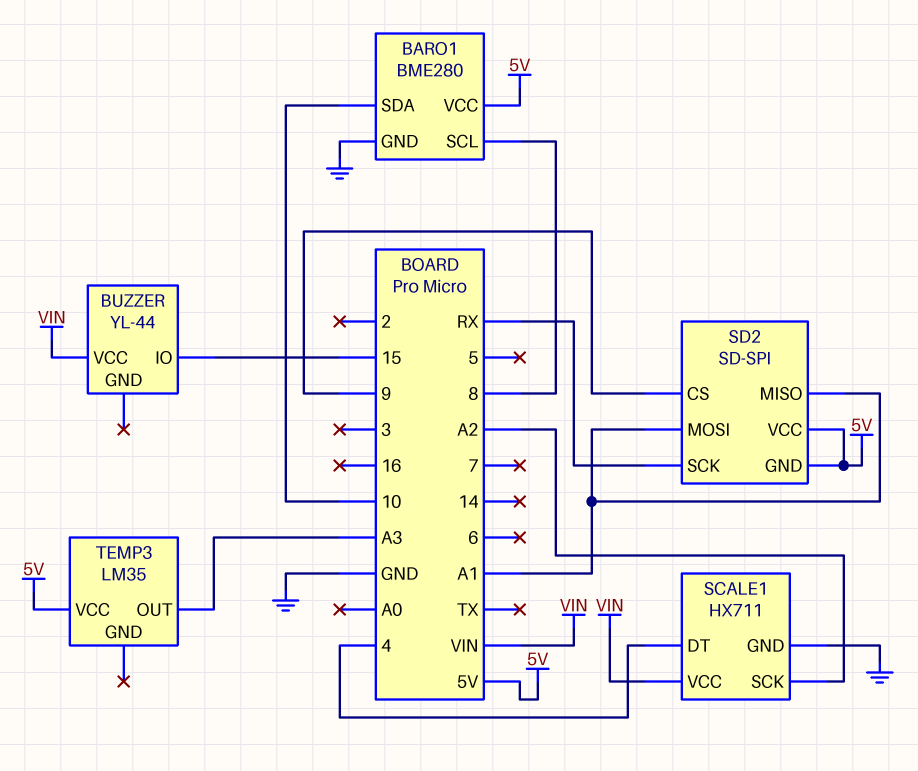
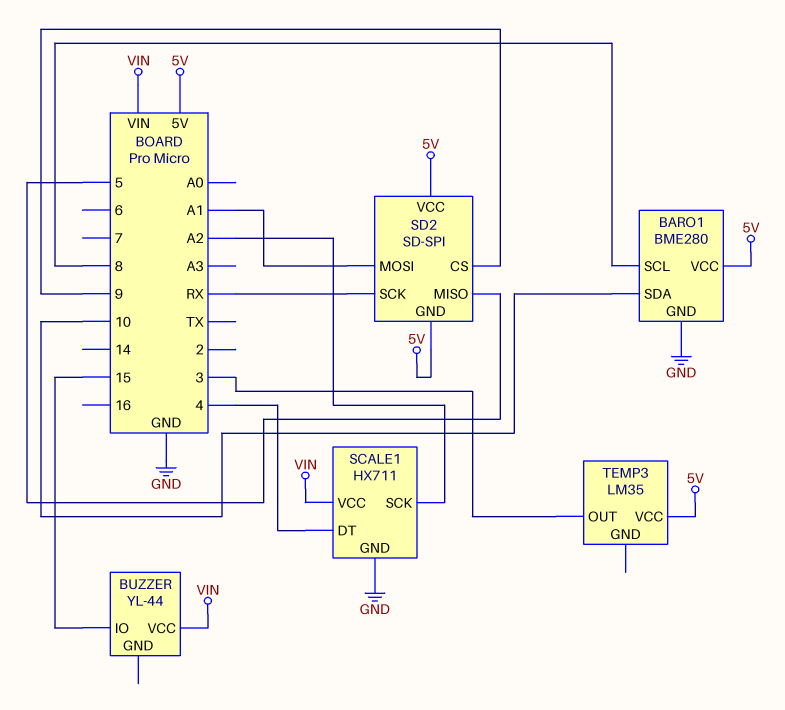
SD2 pin MISO: A1 -> 5
TEMP3 pin OUT: A3 -> 3

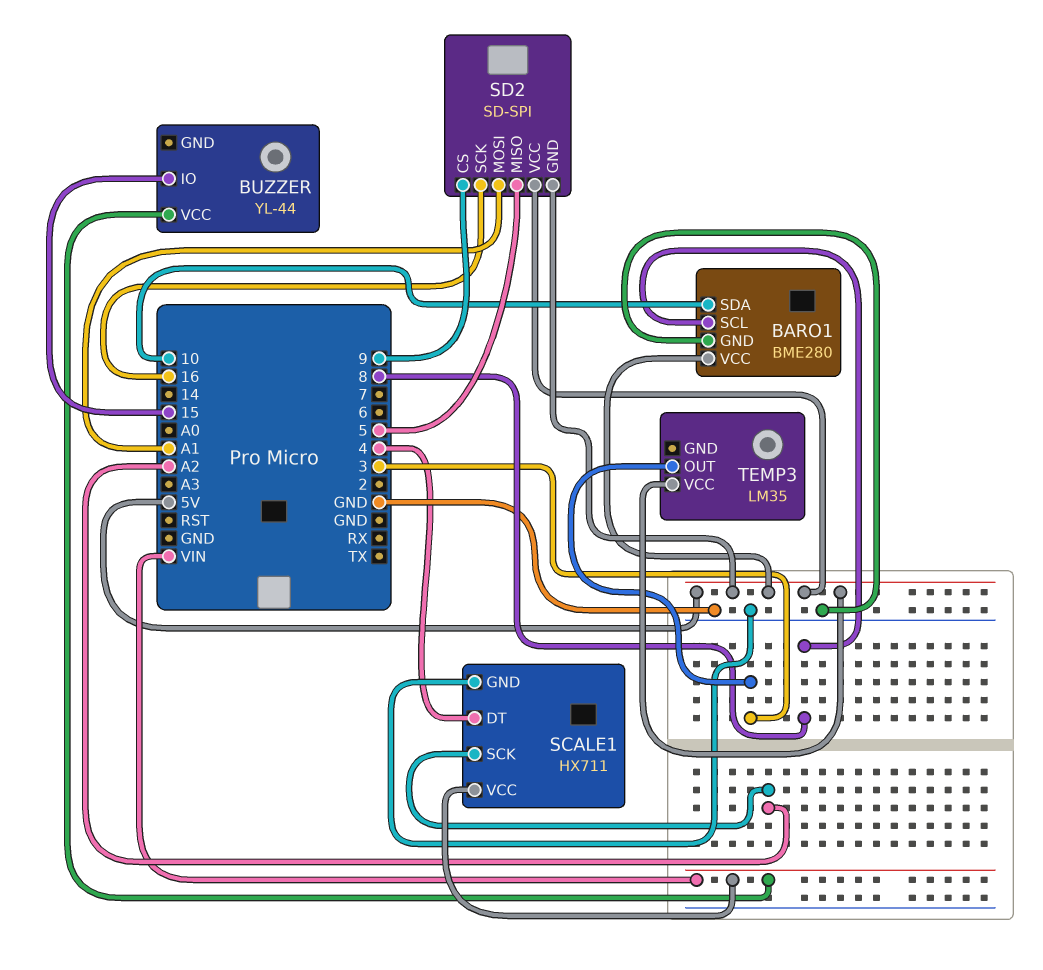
SD2 pin SCK: RX -> 16

